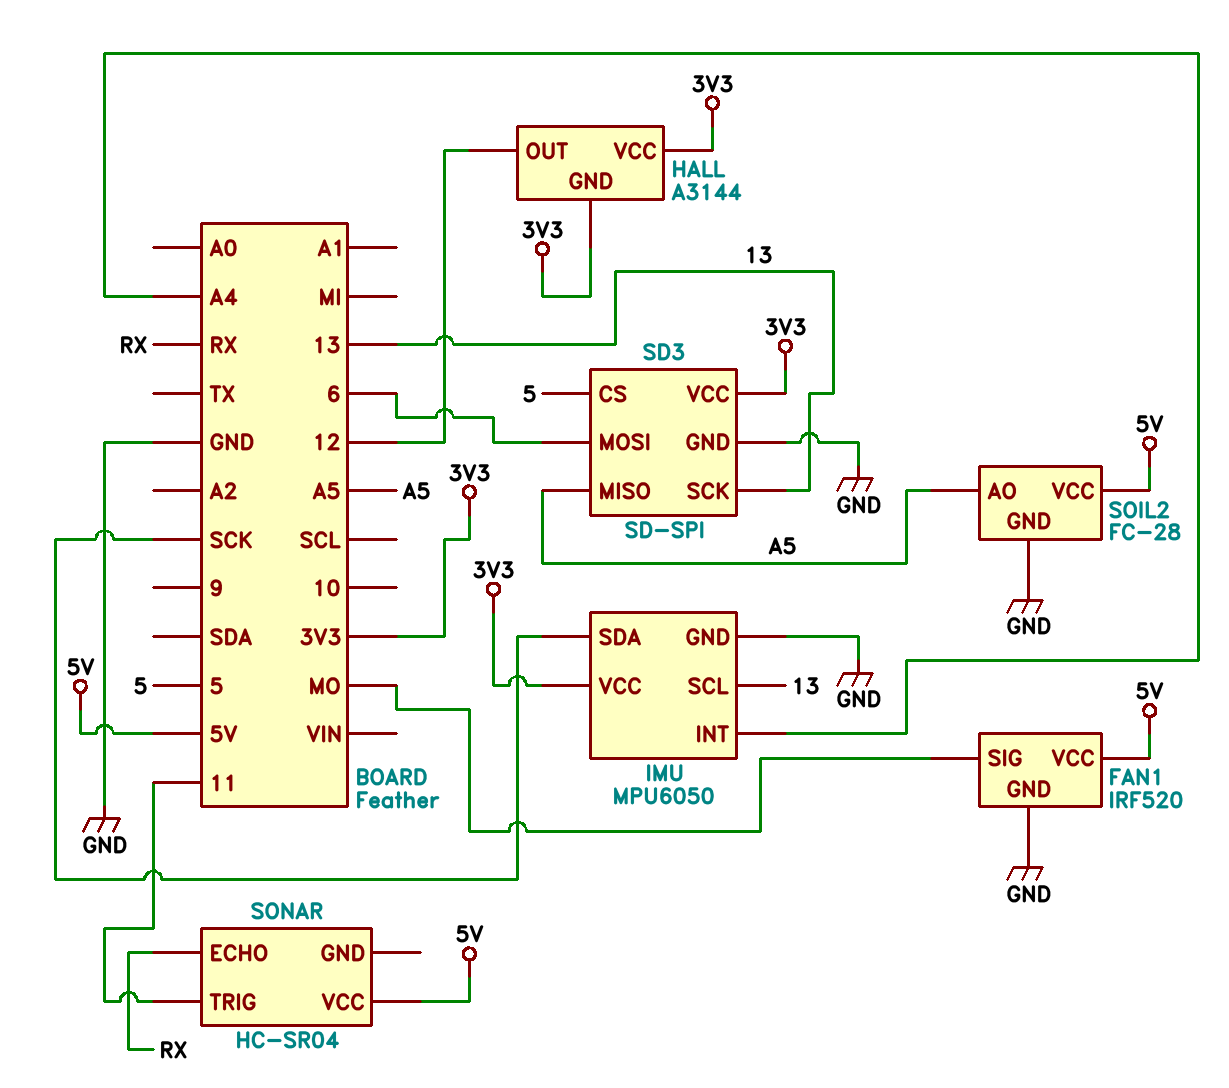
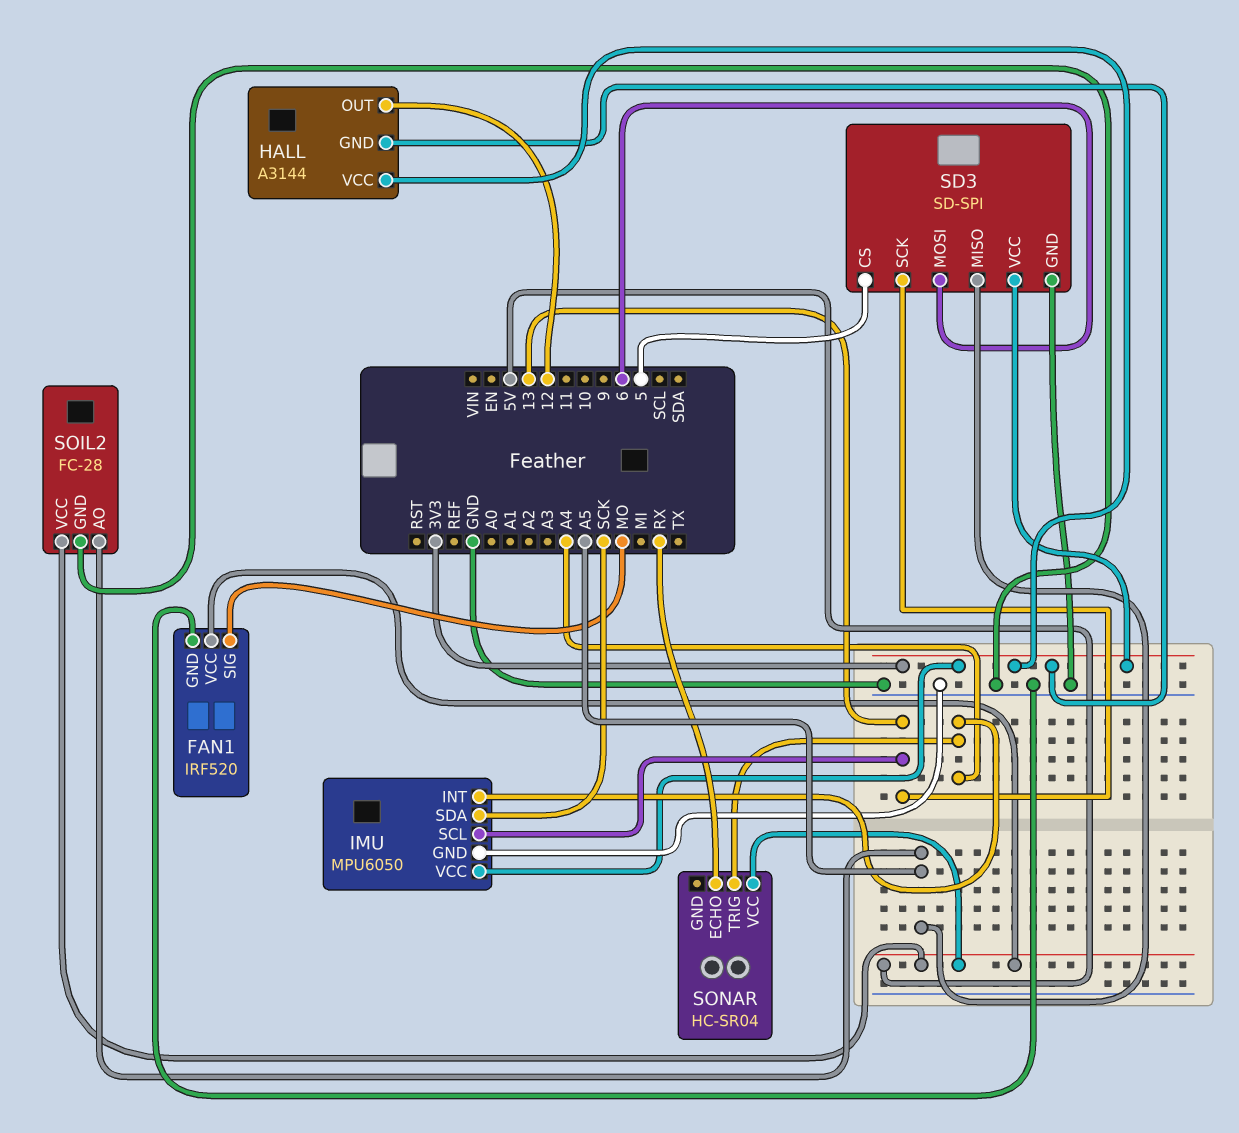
SONAR pin TRIG: 11 -> A4

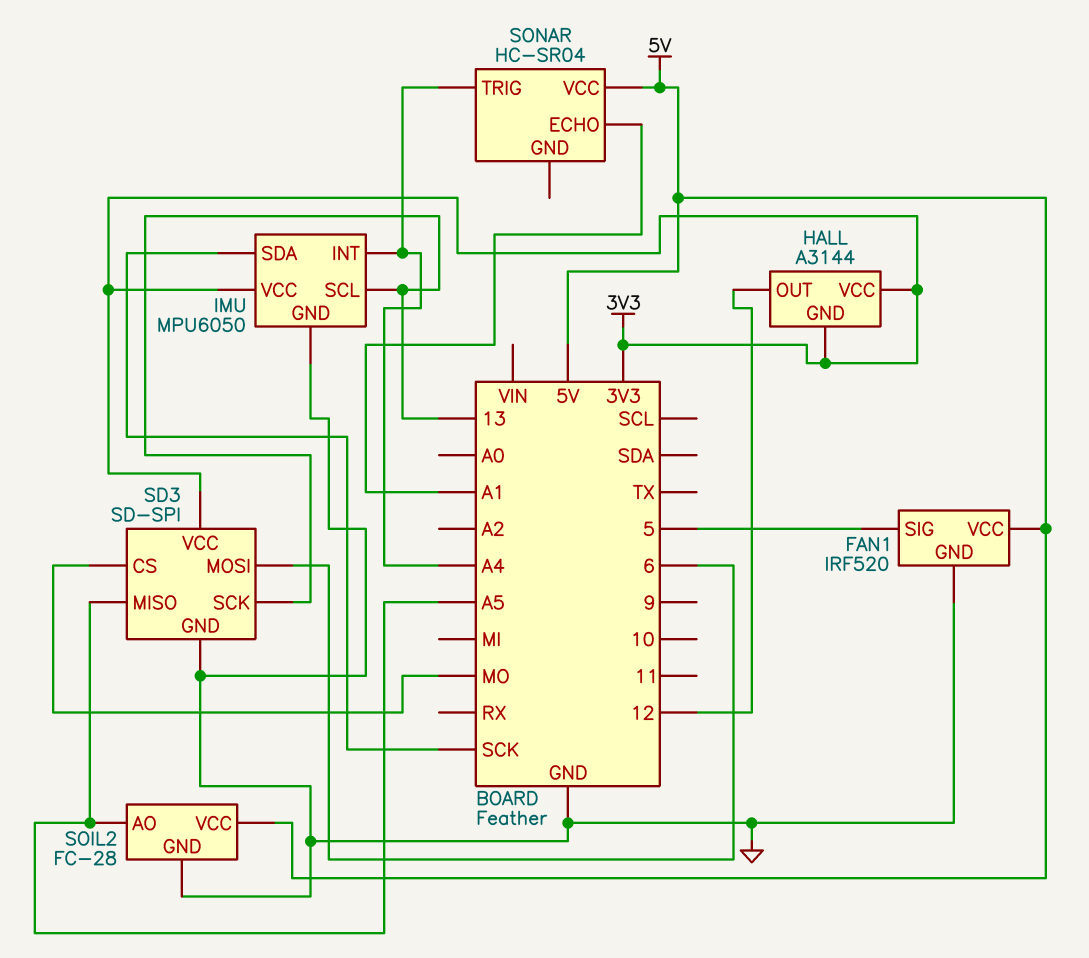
FAN1 pin SIG: MO -> 5
SD3 pin CS: 5 -> MO
SONAR pin ECHO: RX -> A1

